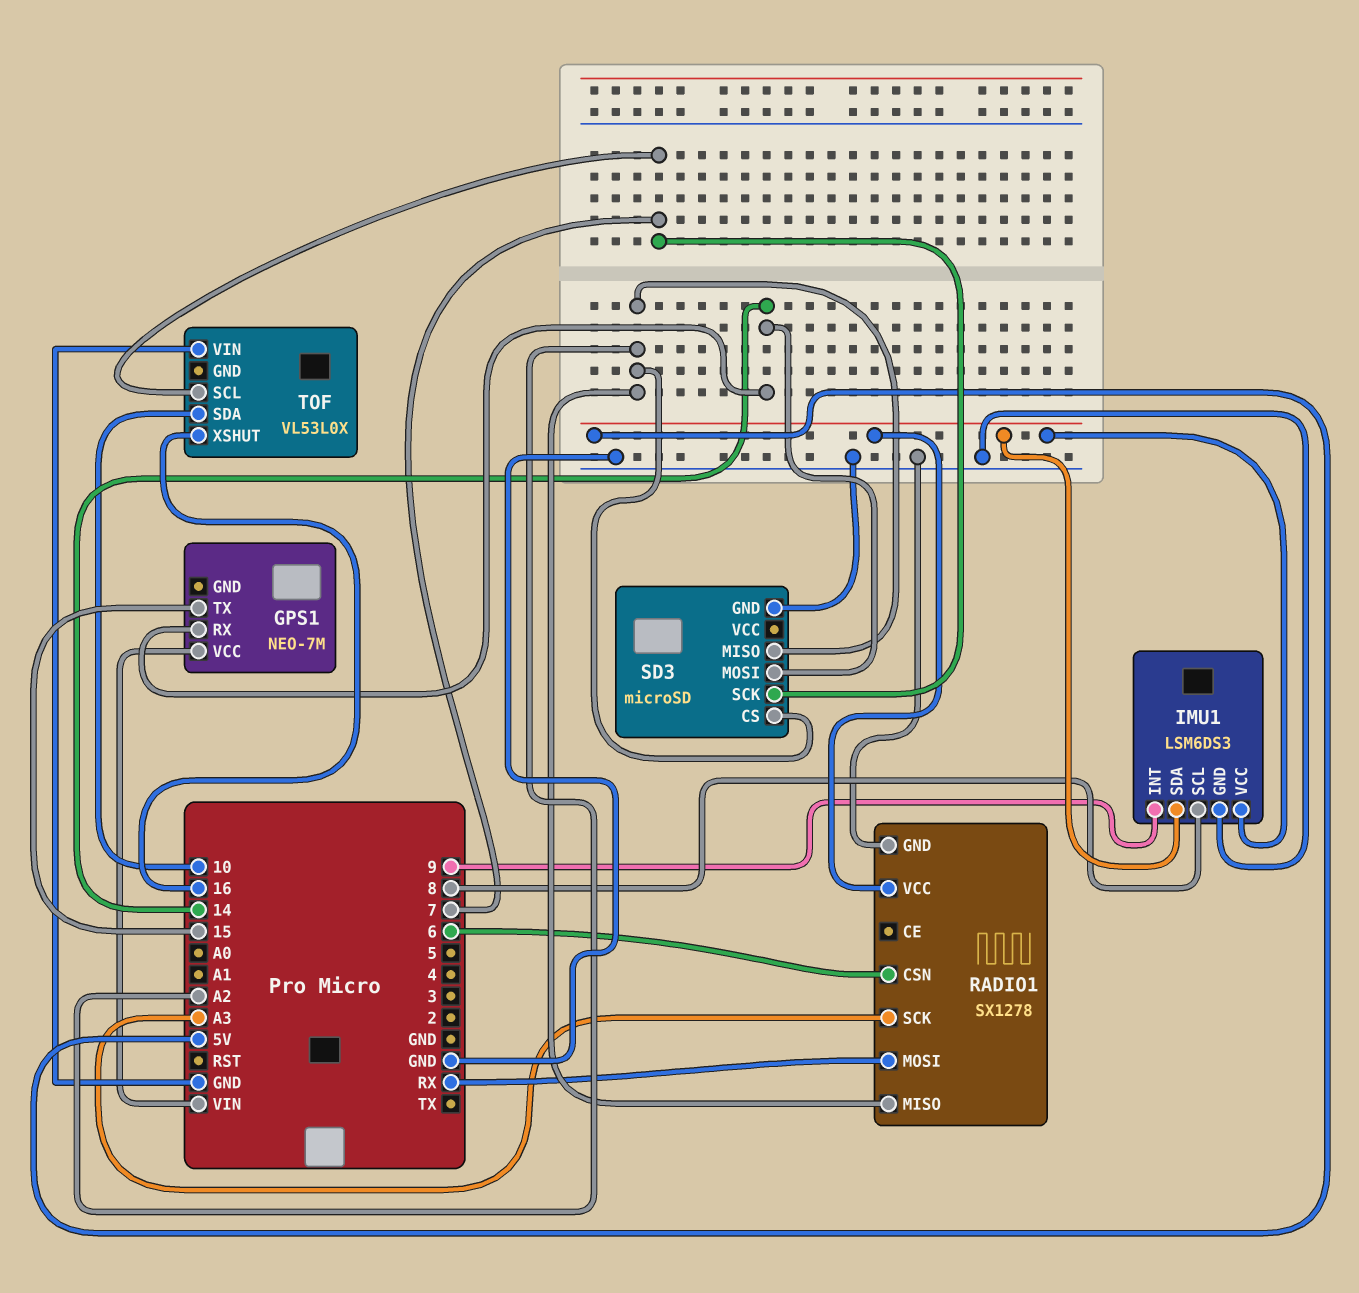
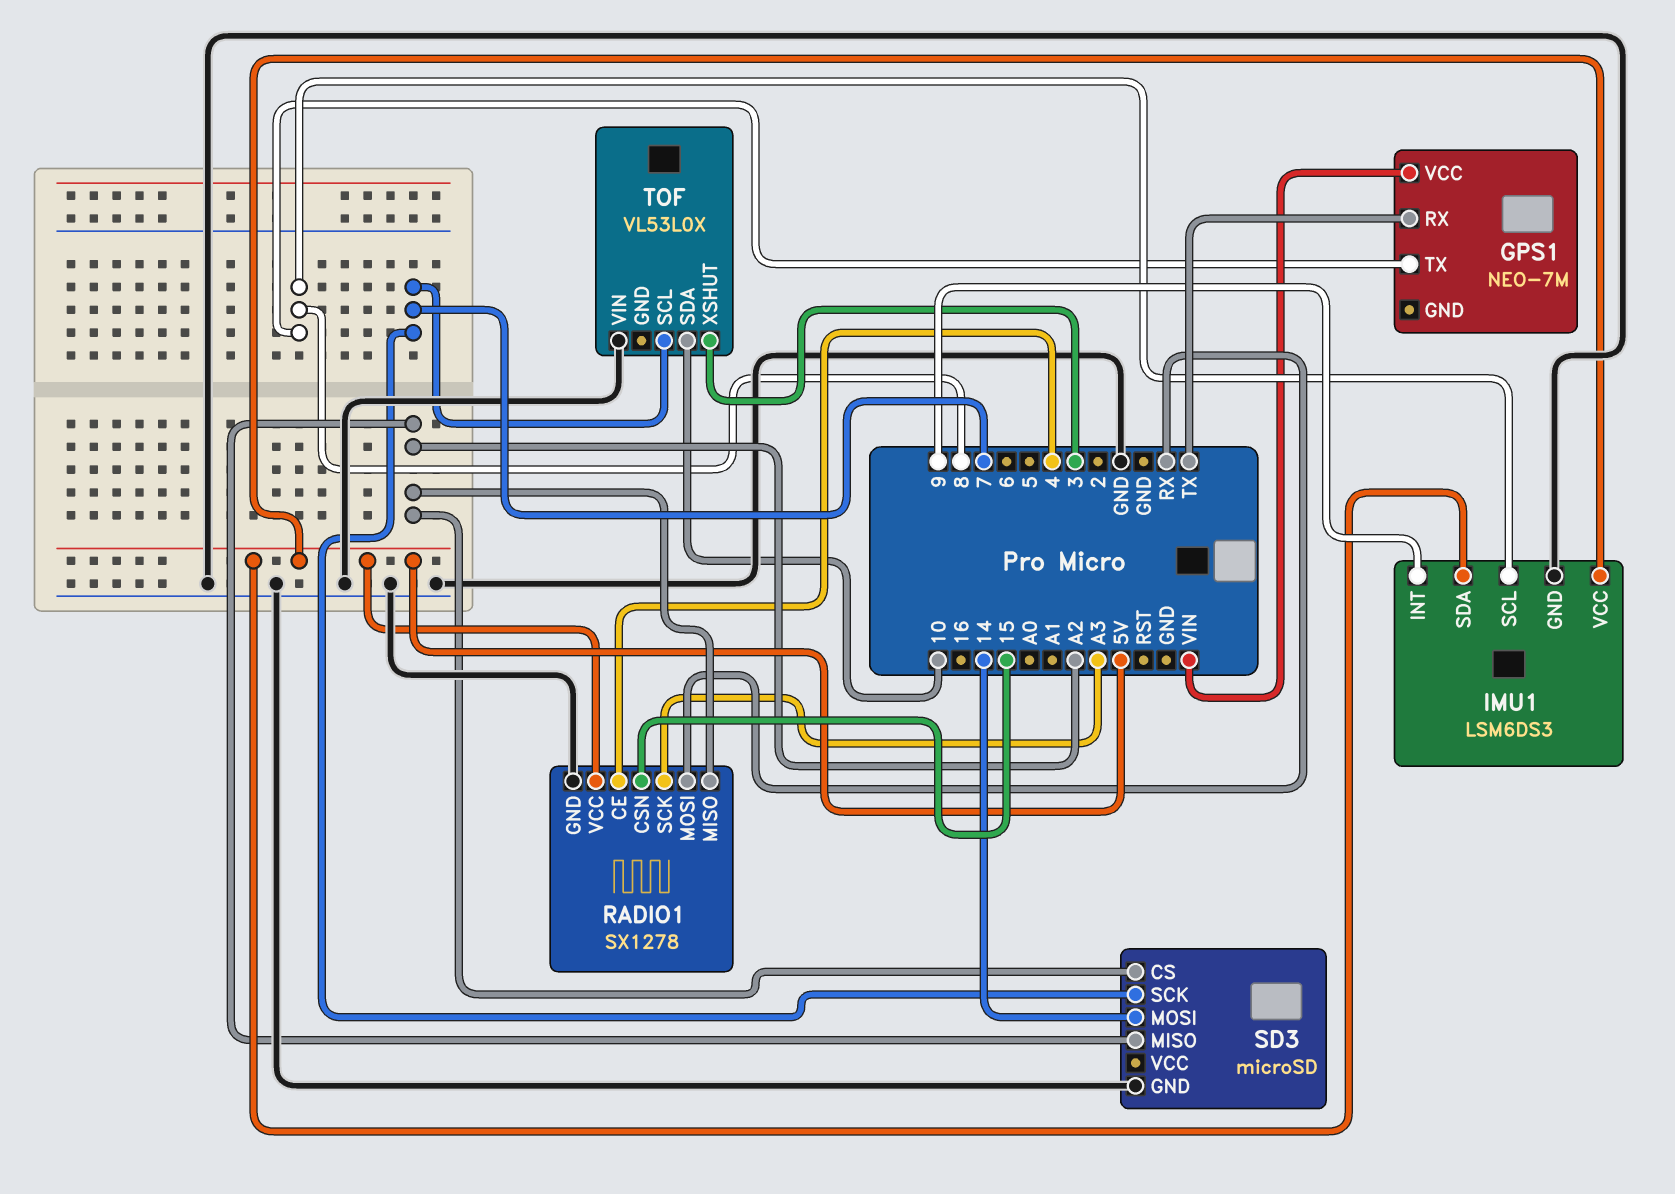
GPS1 pin RX: 14 -> TX
GPS1 pin TX: 15 -> 8
RADIO1 pin CE: none -> 4
RADIO1 pin CSN: 6 -> 15
TOF pin XSHUT: 16 -> 3

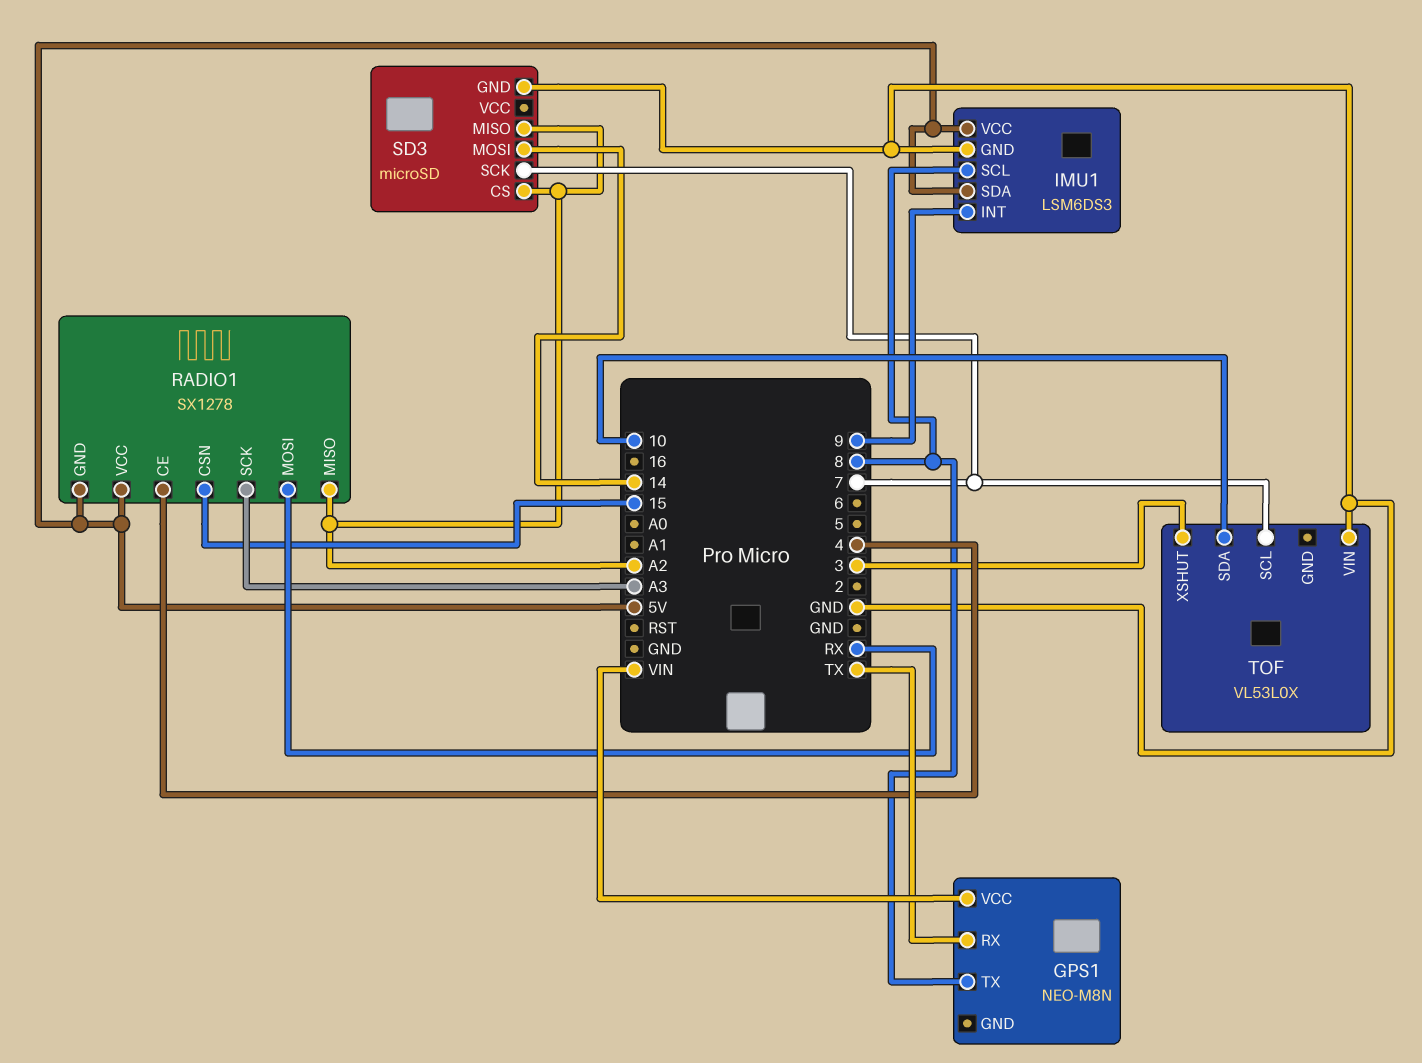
GPS1: NEO-7M -> NEO-M8N
RADIO1 pin GND: GND -> 5V

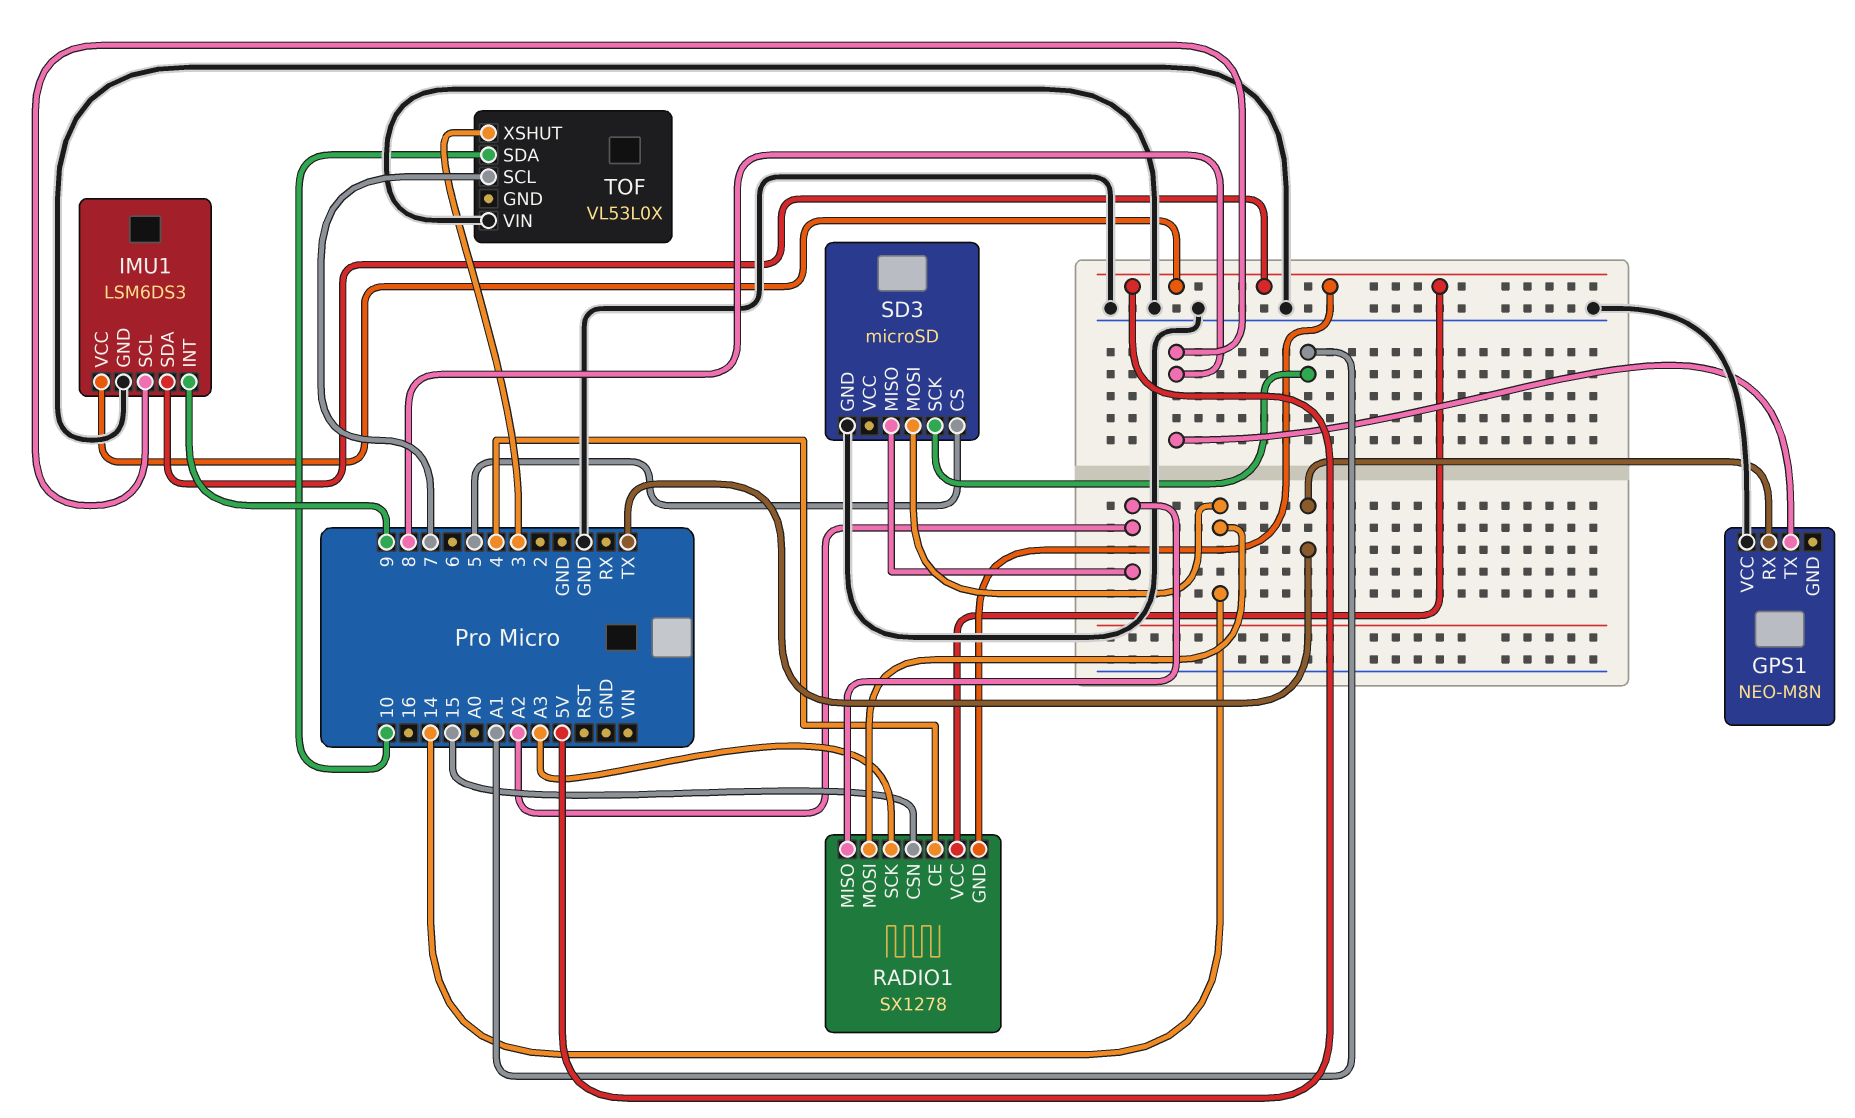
GPS1 pin VCC: VIN -> GND
RADIO1 pin MOSI: RX -> 14
SD3 pin CS: A2 -> 5
SD3 pin SCK: 7 -> A1

